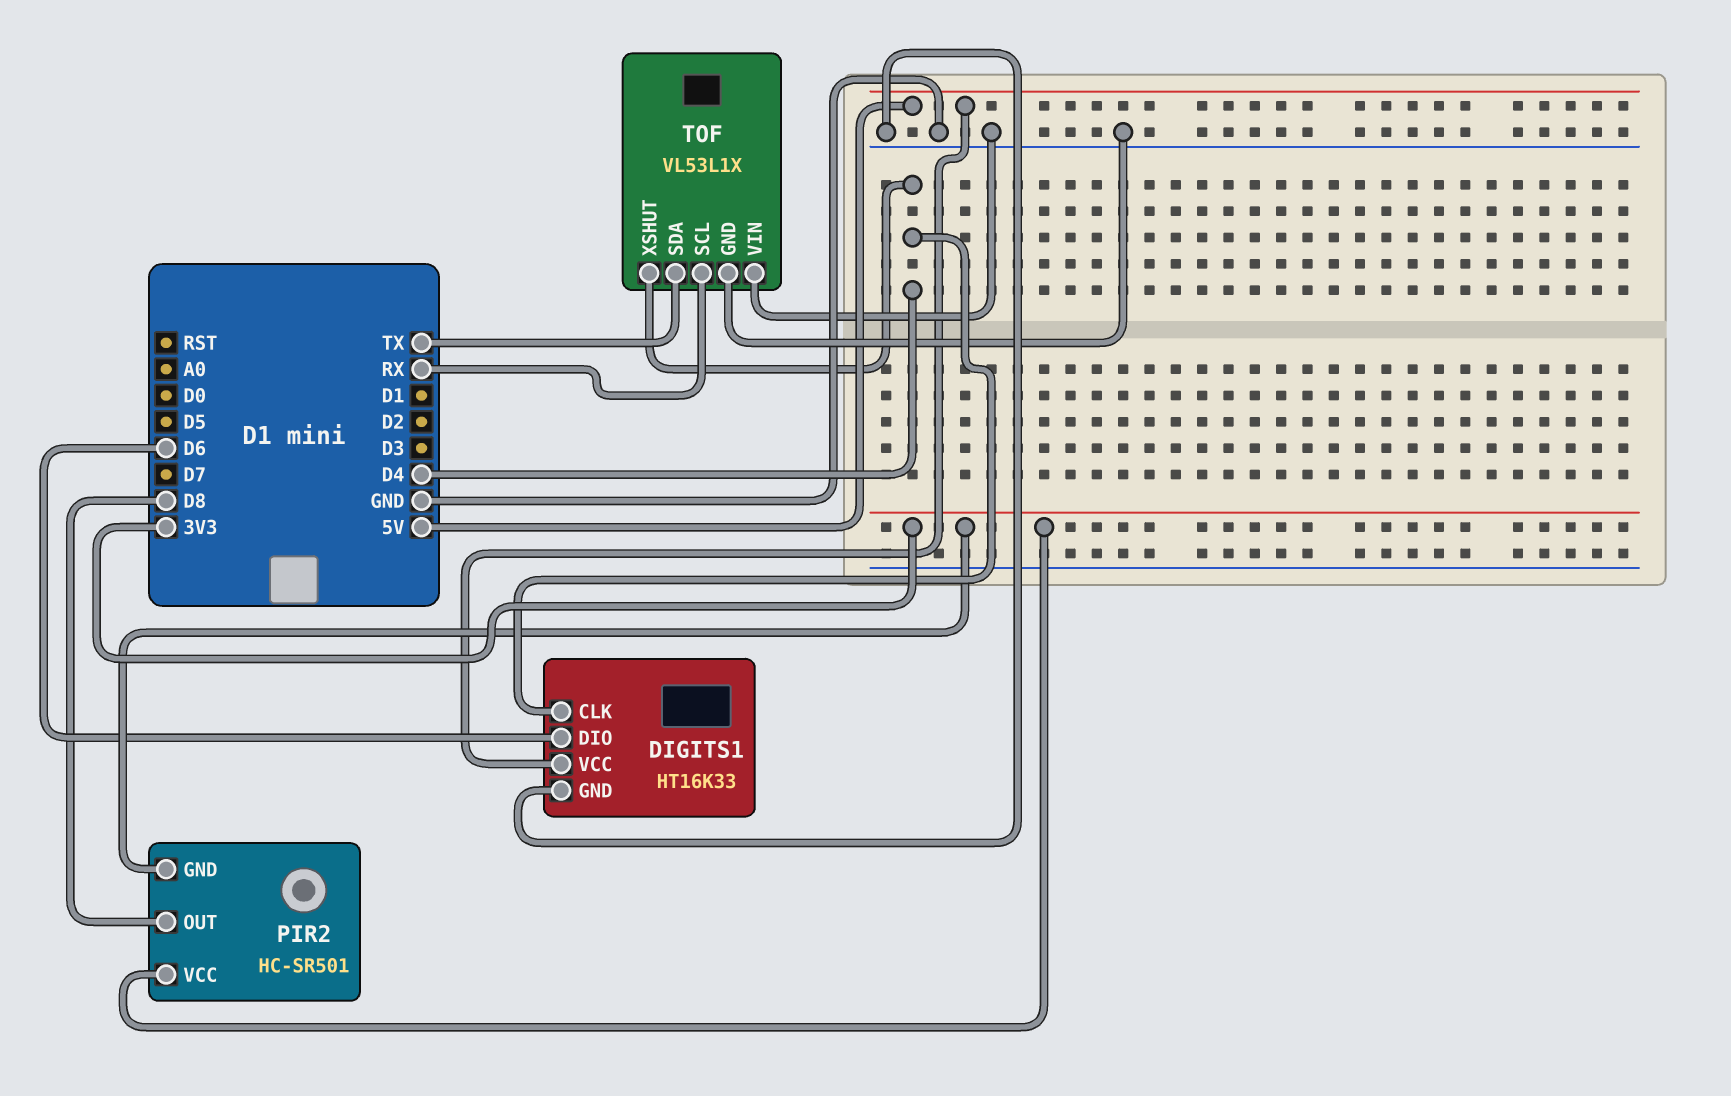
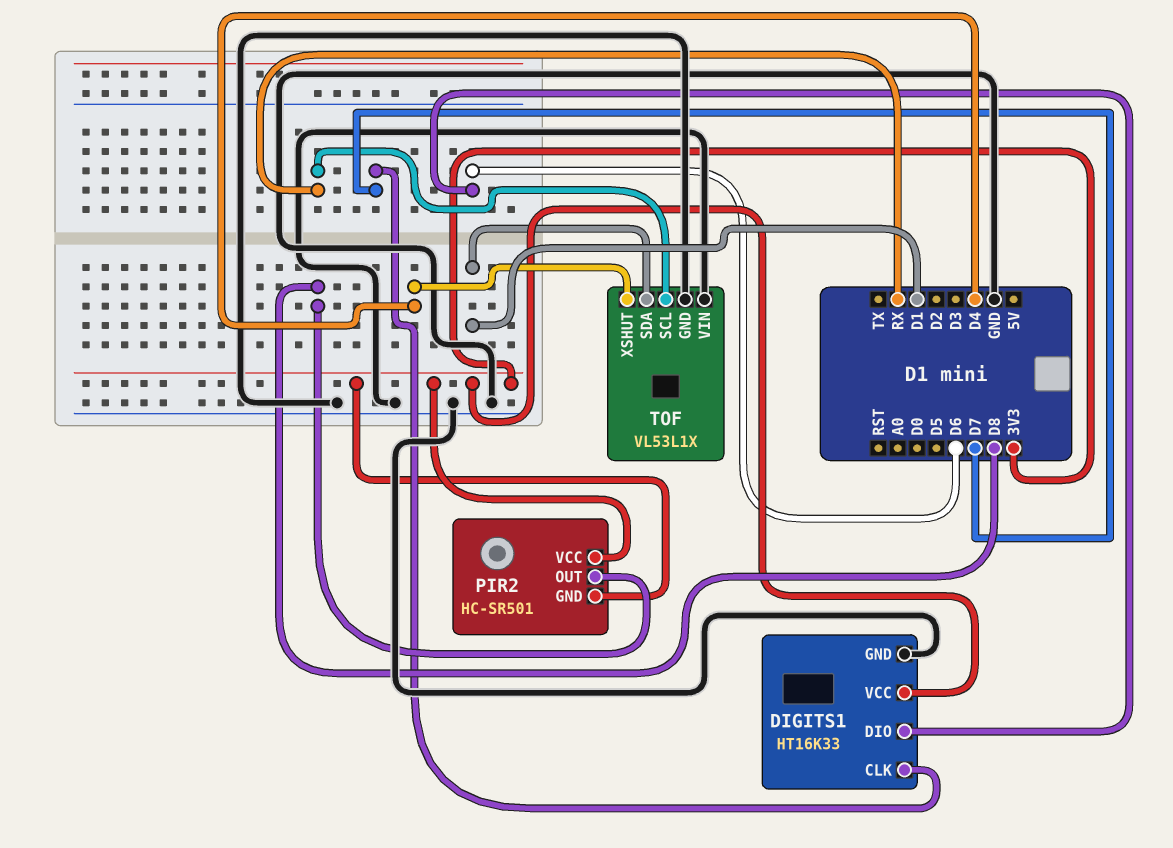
DIGITS1 pin CLK: D4 -> D7
DIGITS1 pin VCC: 5V -> 3V3
TOF pin SDA: TX -> D1

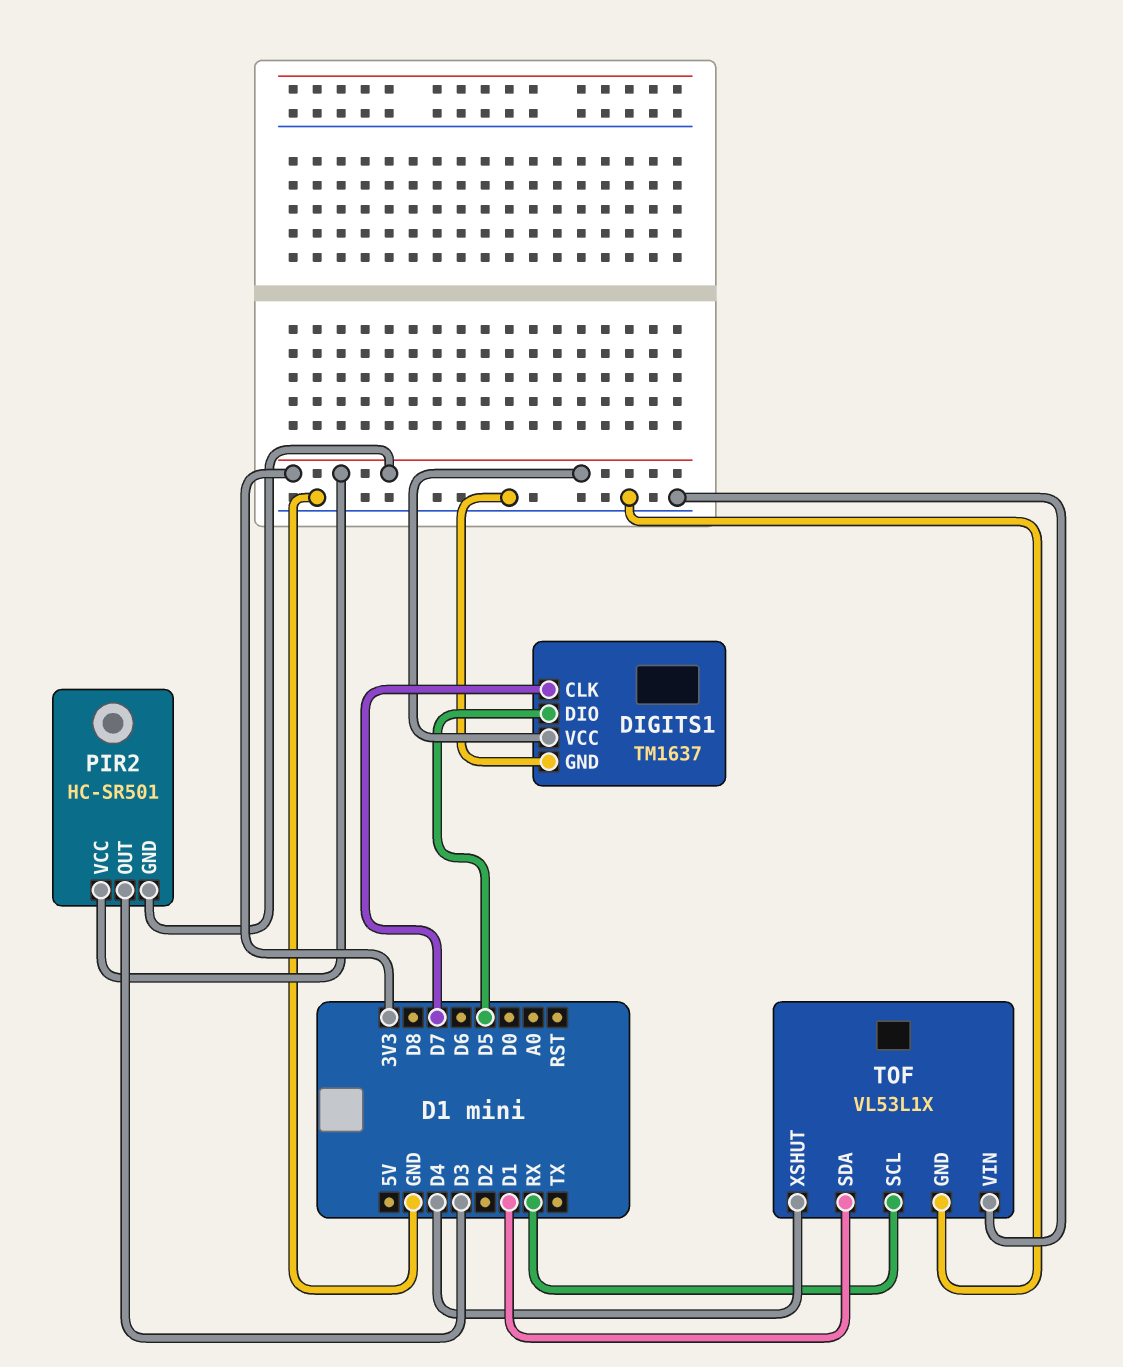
DIGITS1: HT16K33 -> TM1637
DIGITS1 pin DIO: D6 -> D5
PIR2 pin OUT: D8 -> D3

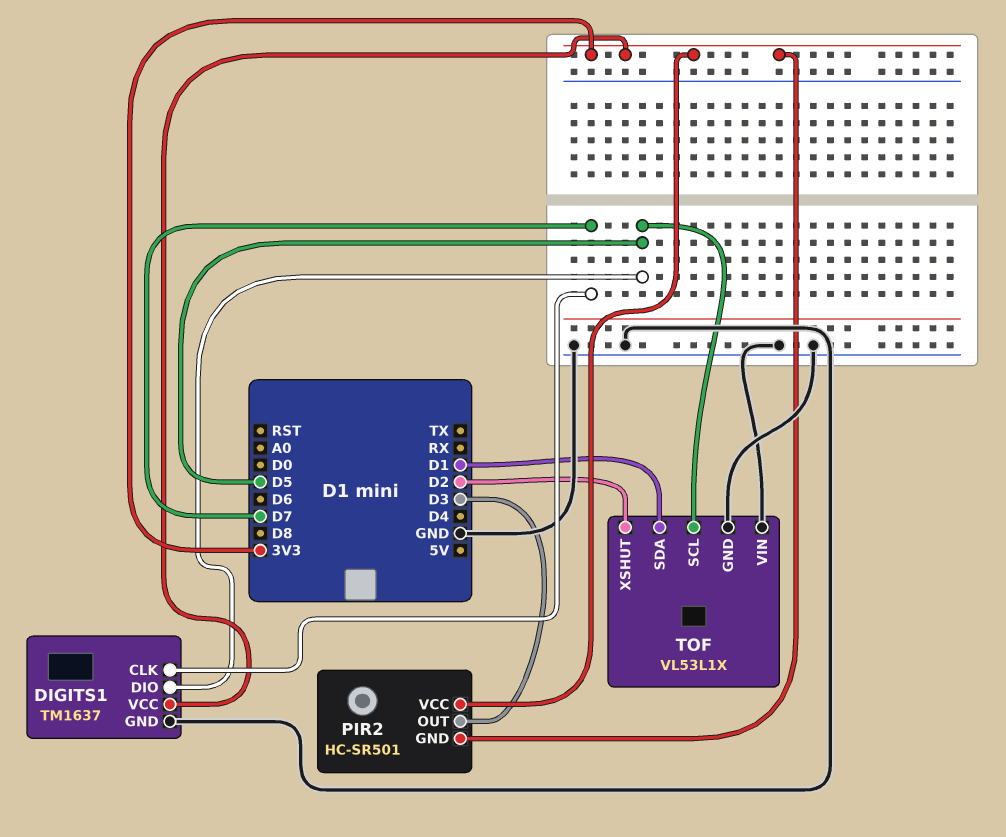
TOF pin SCL: RX -> D5
TOF pin XSHUT: D4 -> D2

